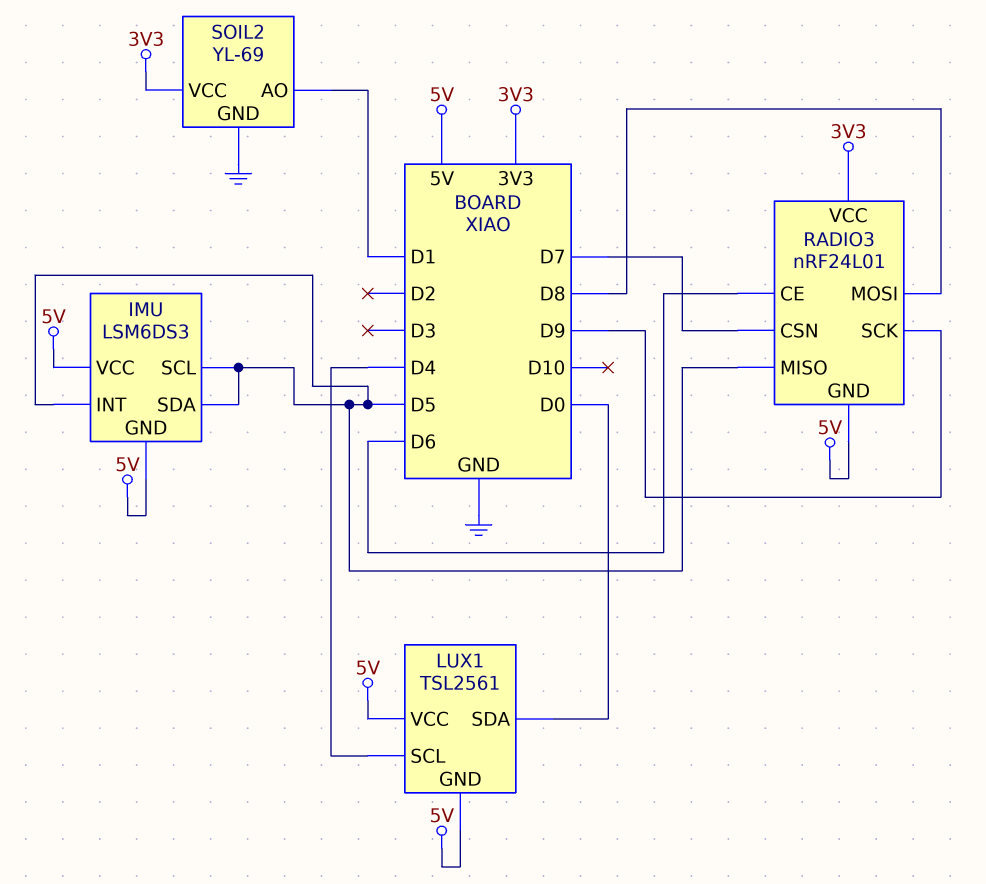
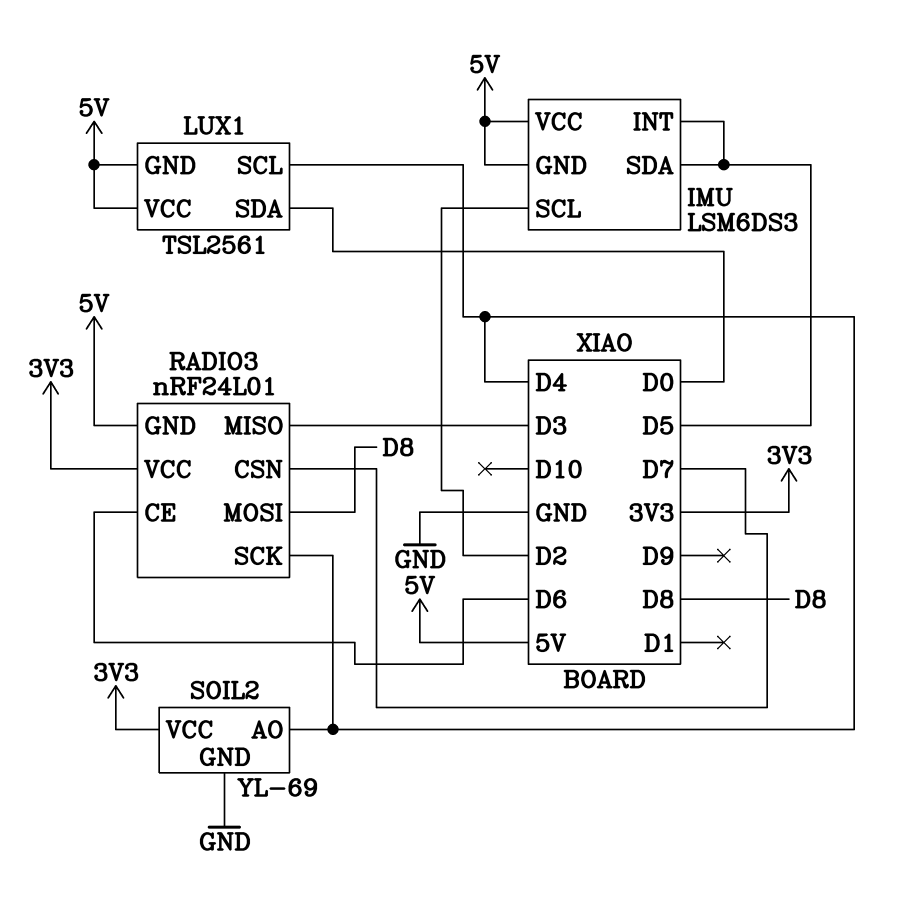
IMU pin SCL: D5 -> D2
RADIO3 pin MISO: D5 -> D3
RADIO3 pin SCK: D9 -> D4
SOIL2 pin AO: D1 -> D4

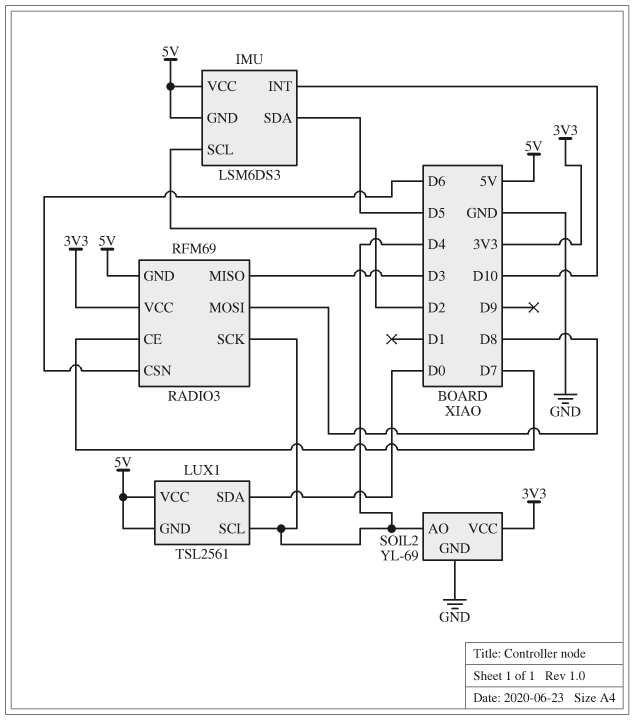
IMU pin INT: D5 -> D10
RADIO3: nRF24L01 -> RFM69
RADIO3 pin CE: D6 -> D7
RADIO3 pin CSN: D7 -> D6

